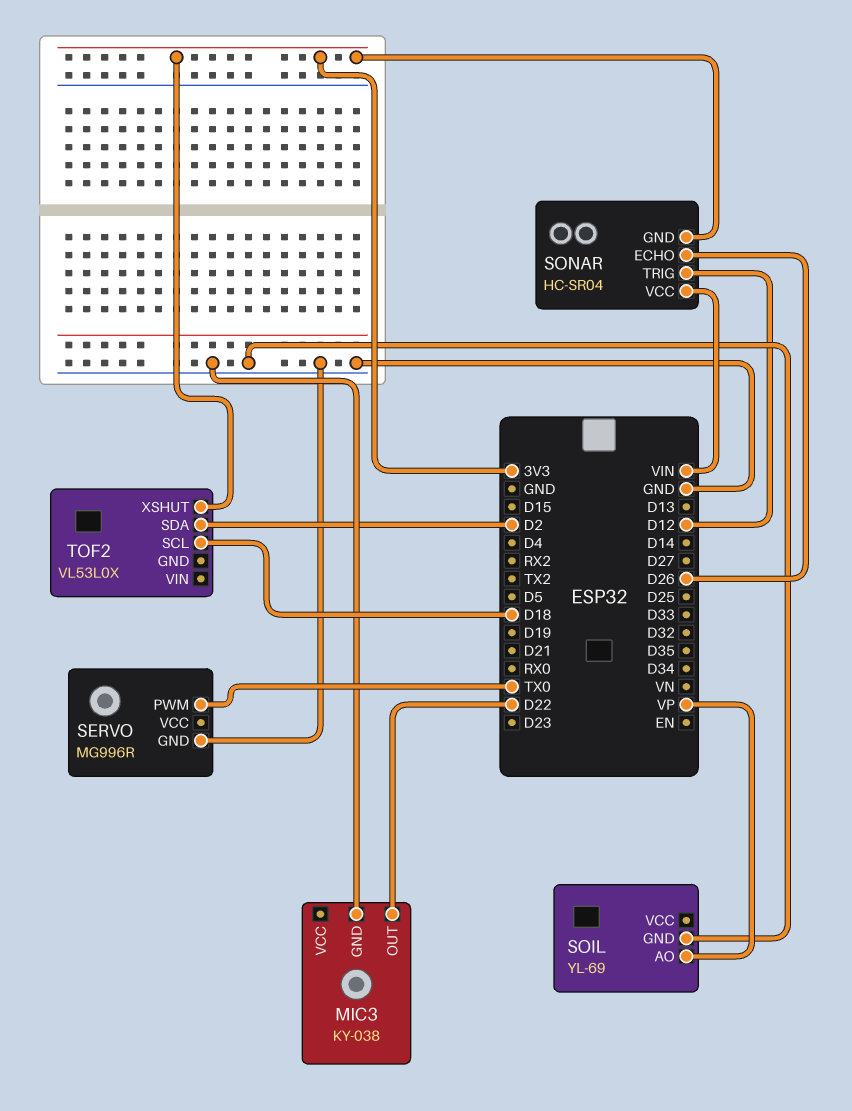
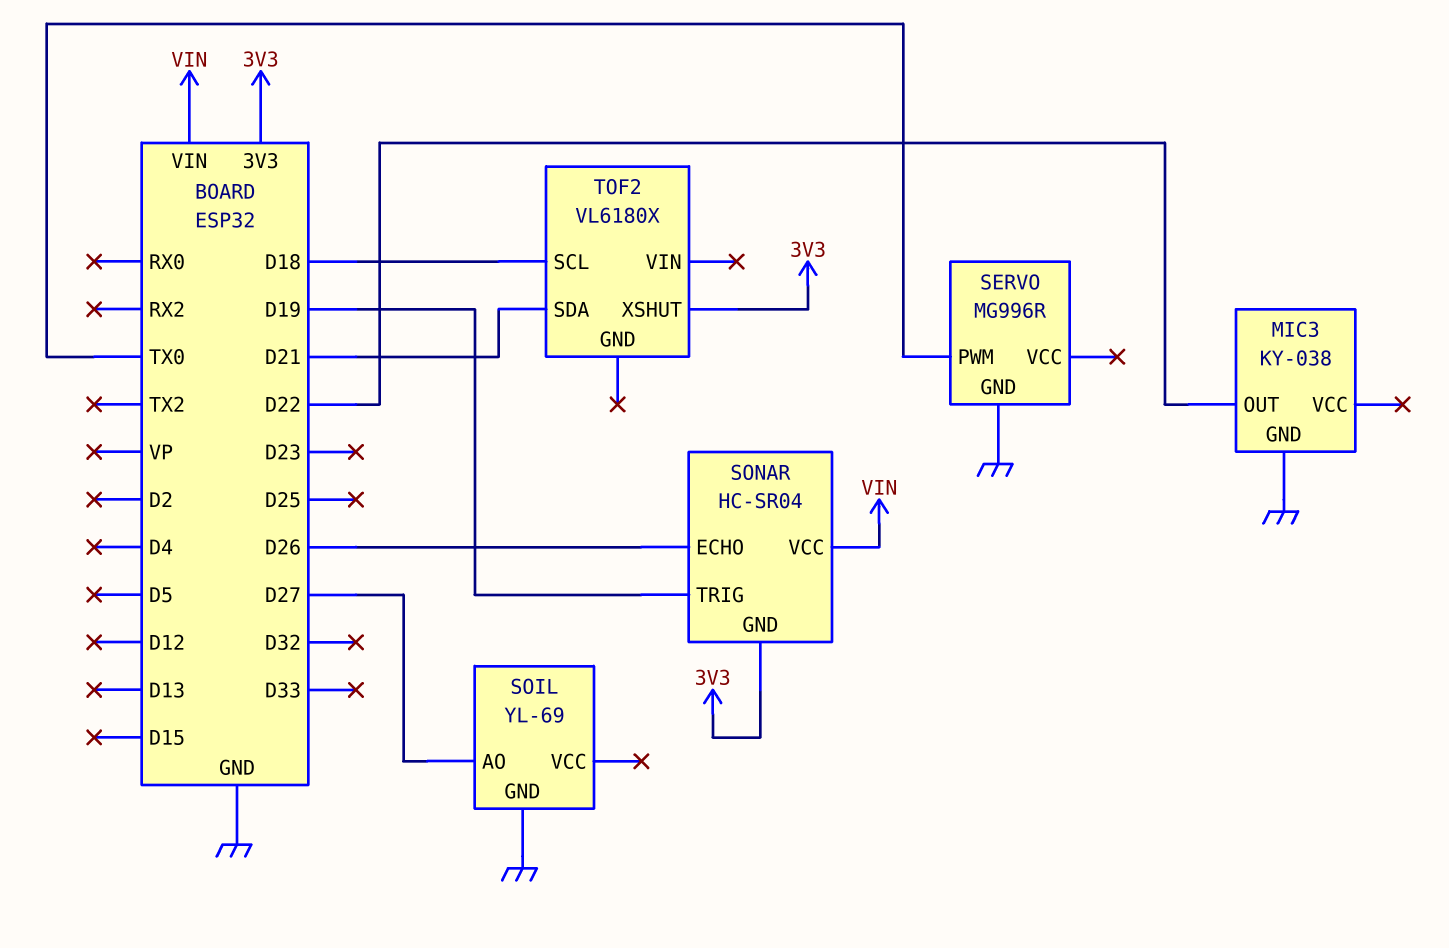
SOIL pin AO: VP -> D27
SONAR pin TRIG: D12 -> D19
TOF2: VL53L0X -> VL6180X
TOF2 pin SDA: D2 -> D21

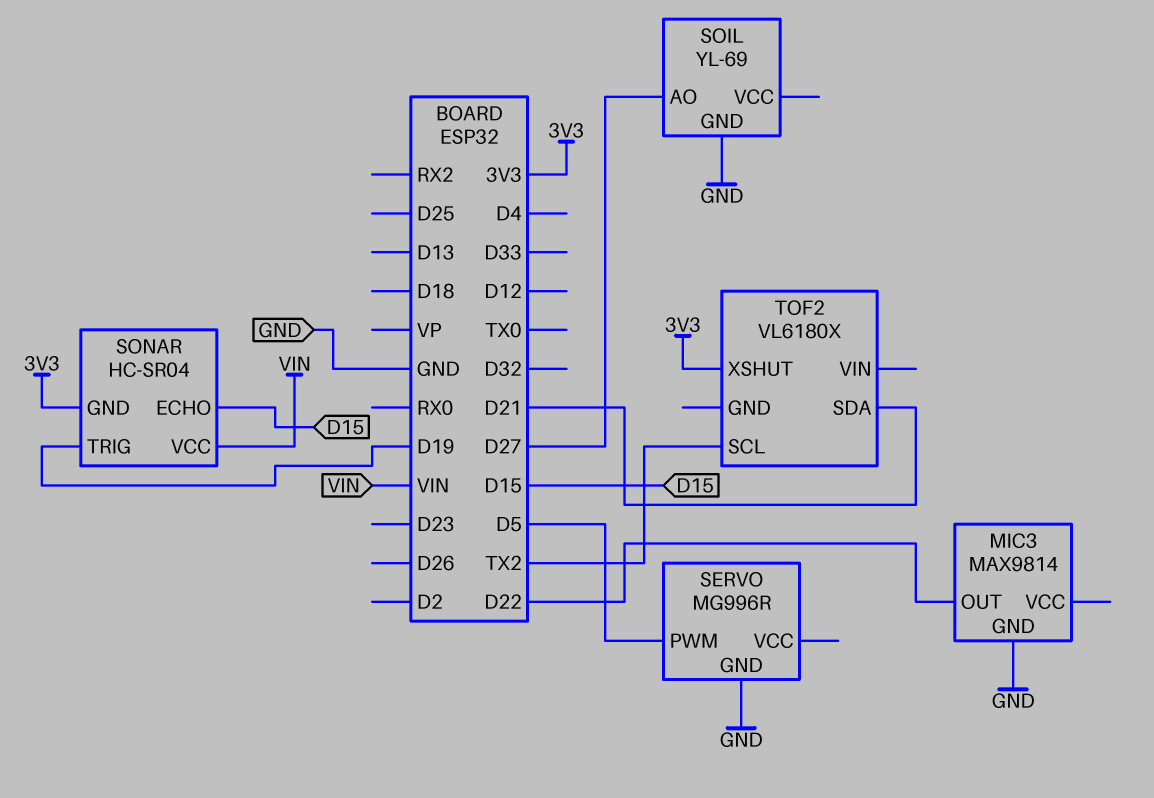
MIC3: KY-038 -> MAX9814
SERVO pin PWM: TX0 -> D5
SONAR pin ECHO: D26 -> D15
TOF2 pin SCL: D18 -> TX2

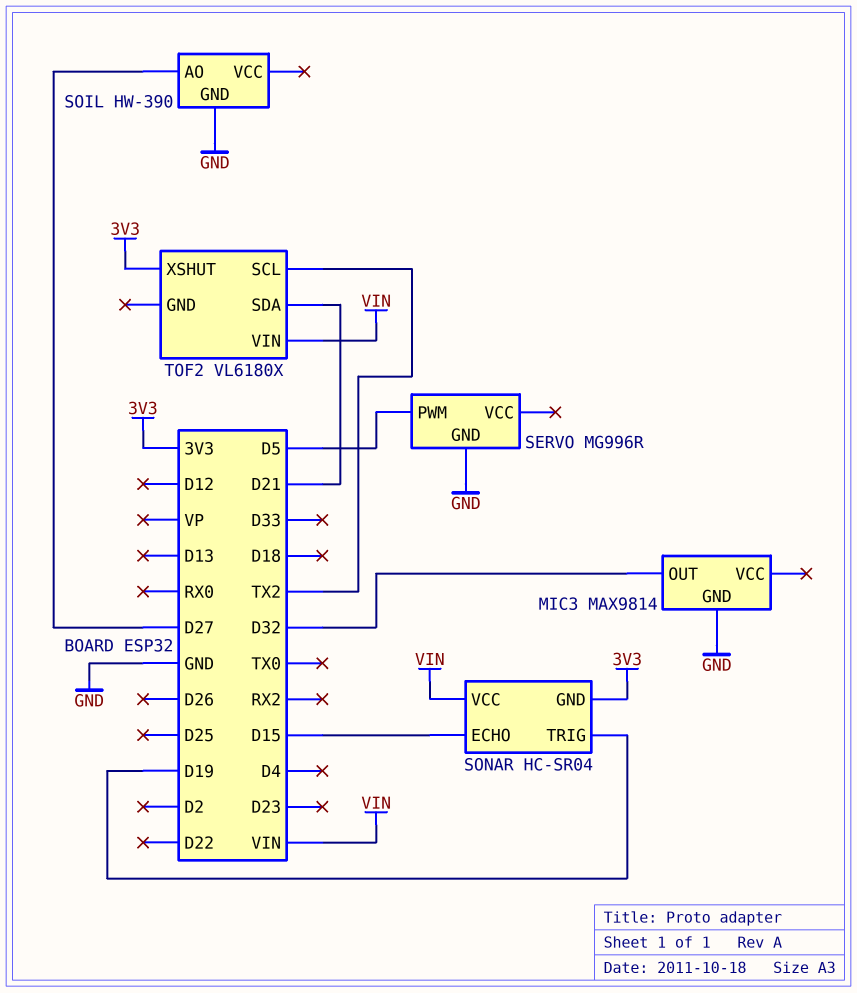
MIC3 pin OUT: D22 -> D32
SOIL: YL-69 -> HW-390
TOF2 pin VIN: none -> VIN

